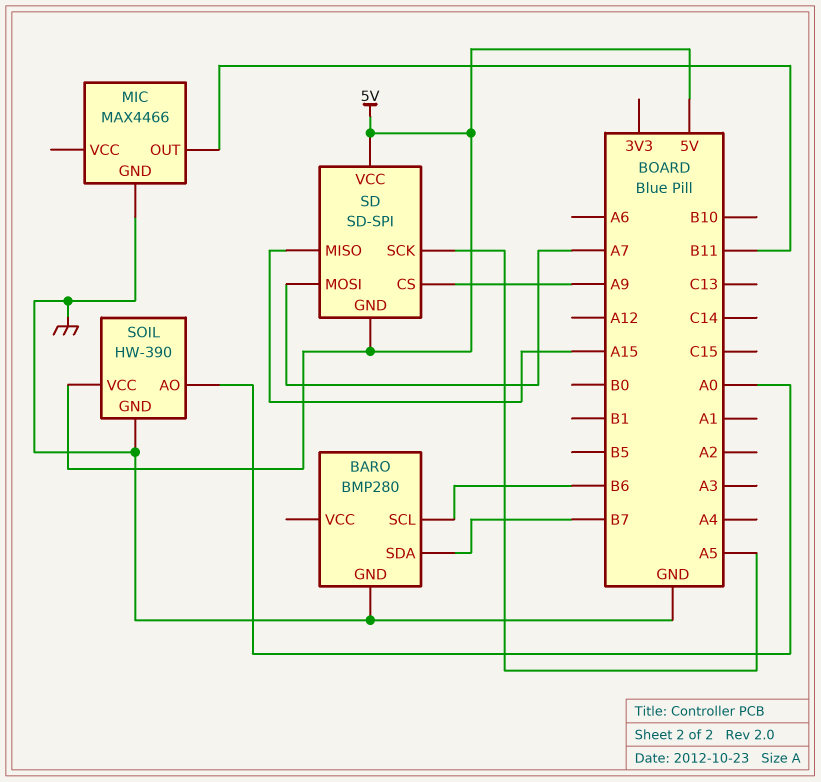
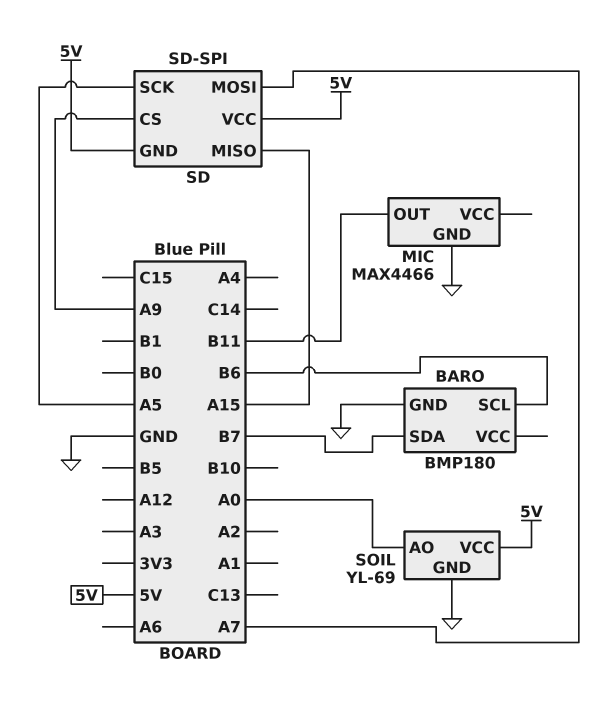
BARO: BMP280 -> BMP180
SOIL: HW-390 -> YL-69

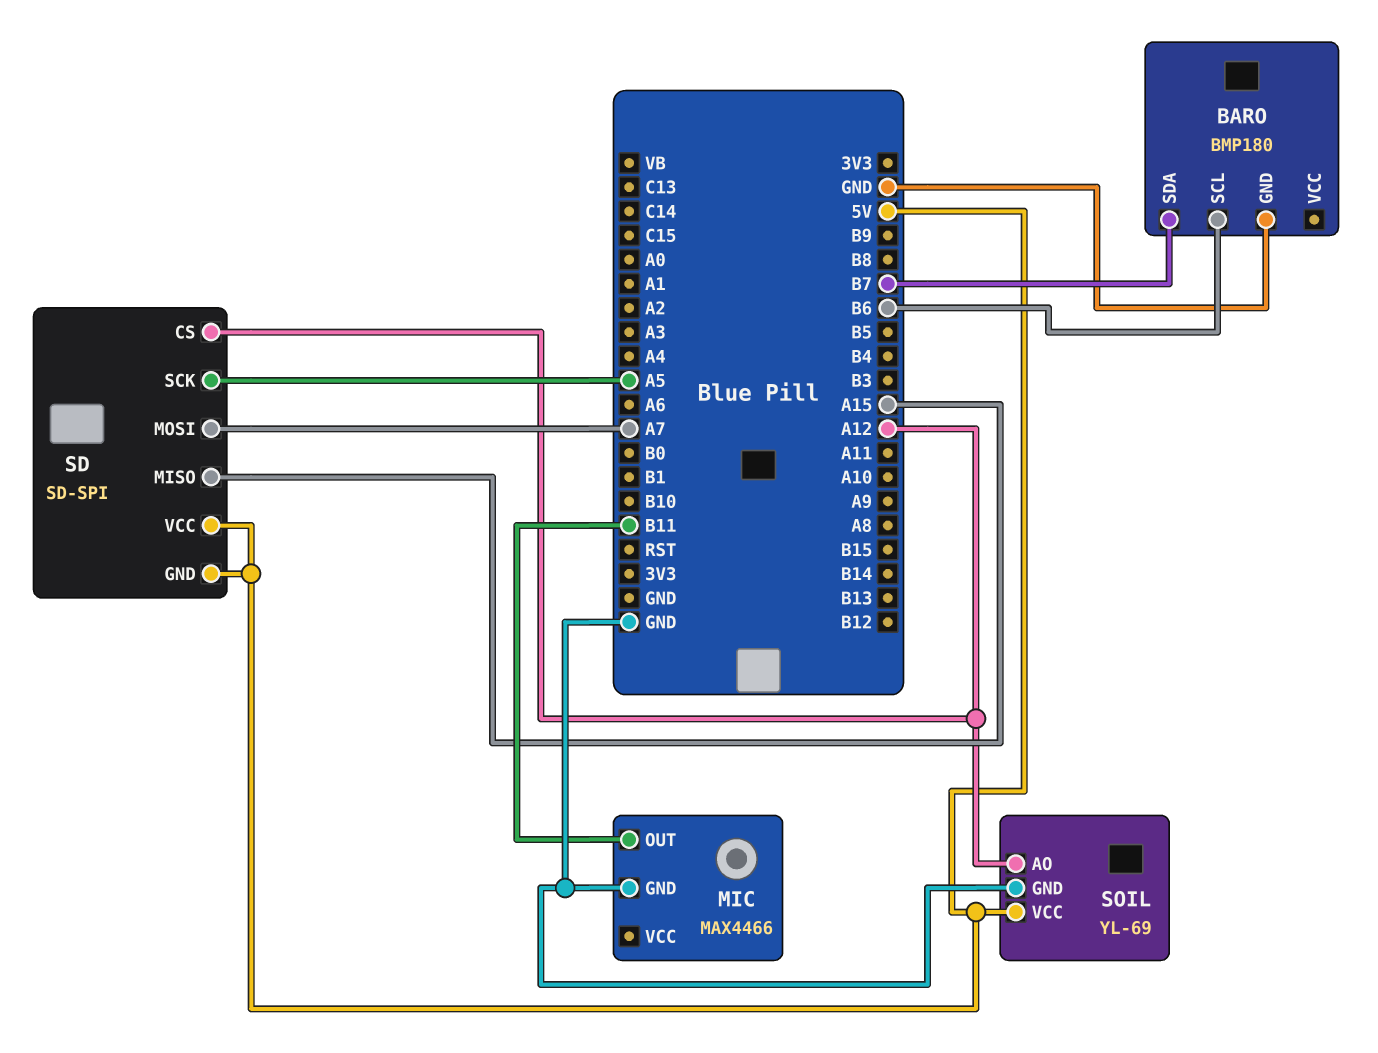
SD pin CS: A9 -> A12
SOIL pin AO: A0 -> A12

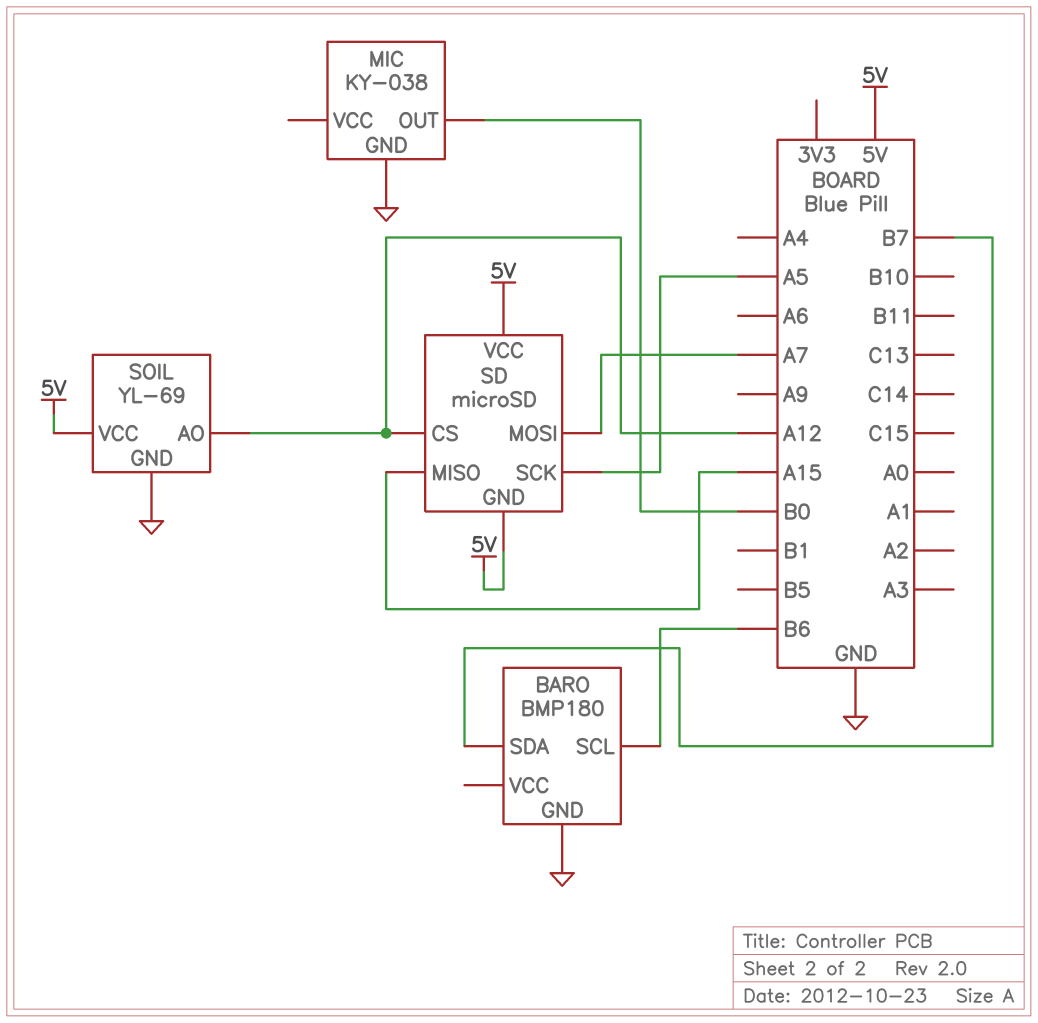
MIC: MAX4466 -> KY-038
MIC pin OUT: B11 -> B0
SD: SD-SPI -> microSD

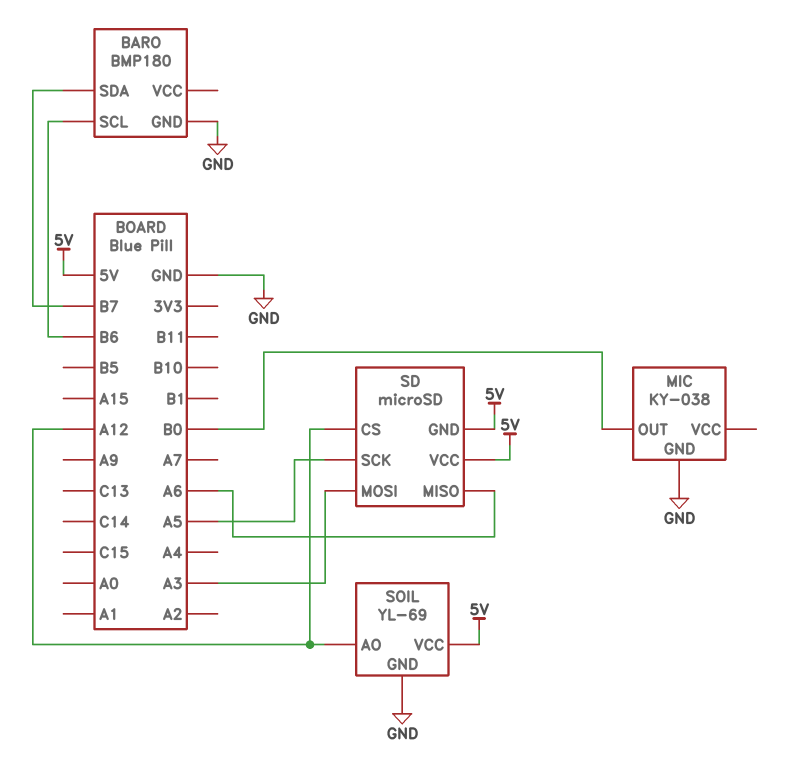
SD pin MISO: A15 -> A6
SD pin MOSI: A7 -> A3

